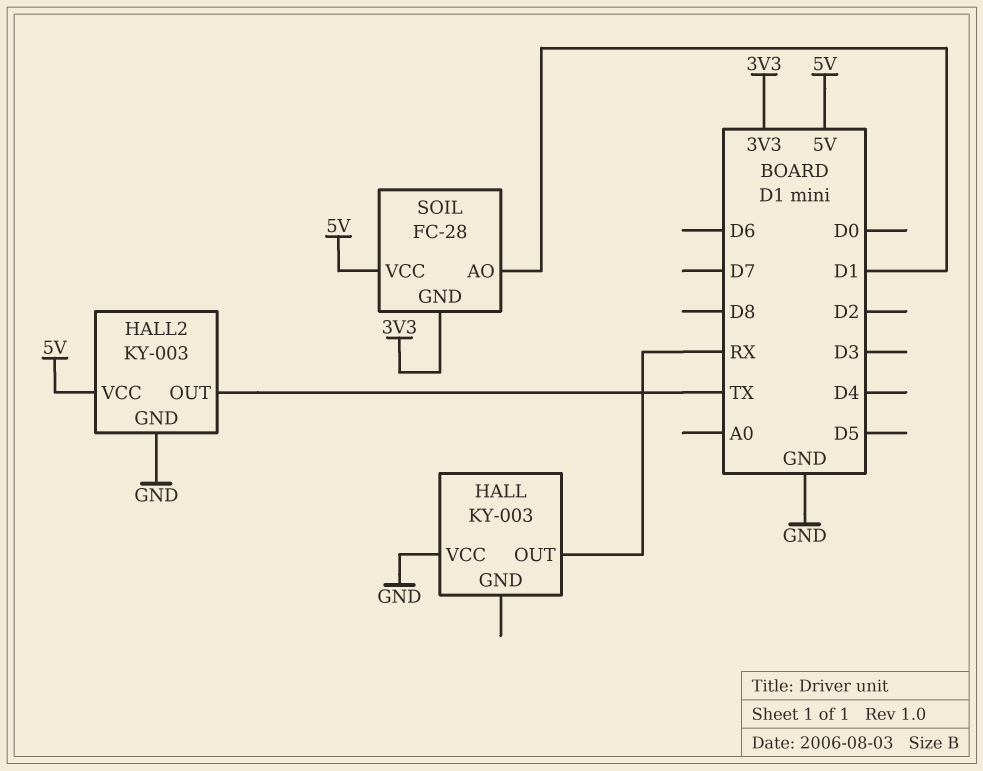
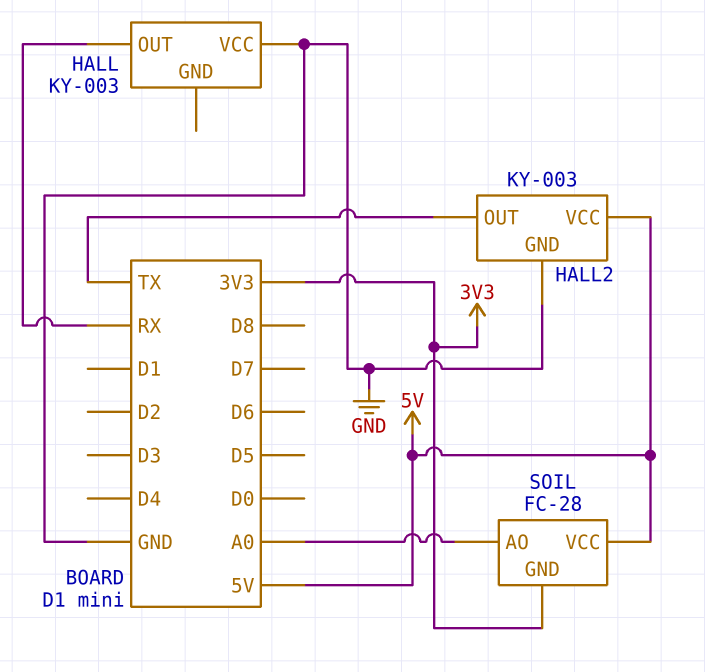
SOIL pin AO: D1 -> A0

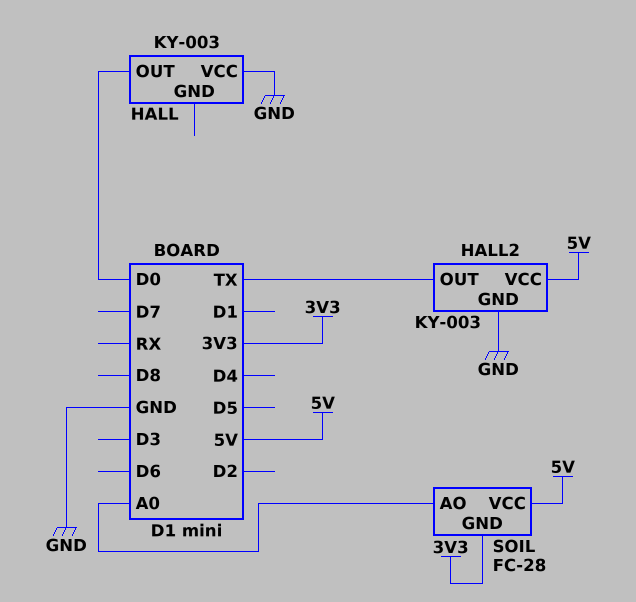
HALL pin OUT: RX -> D0

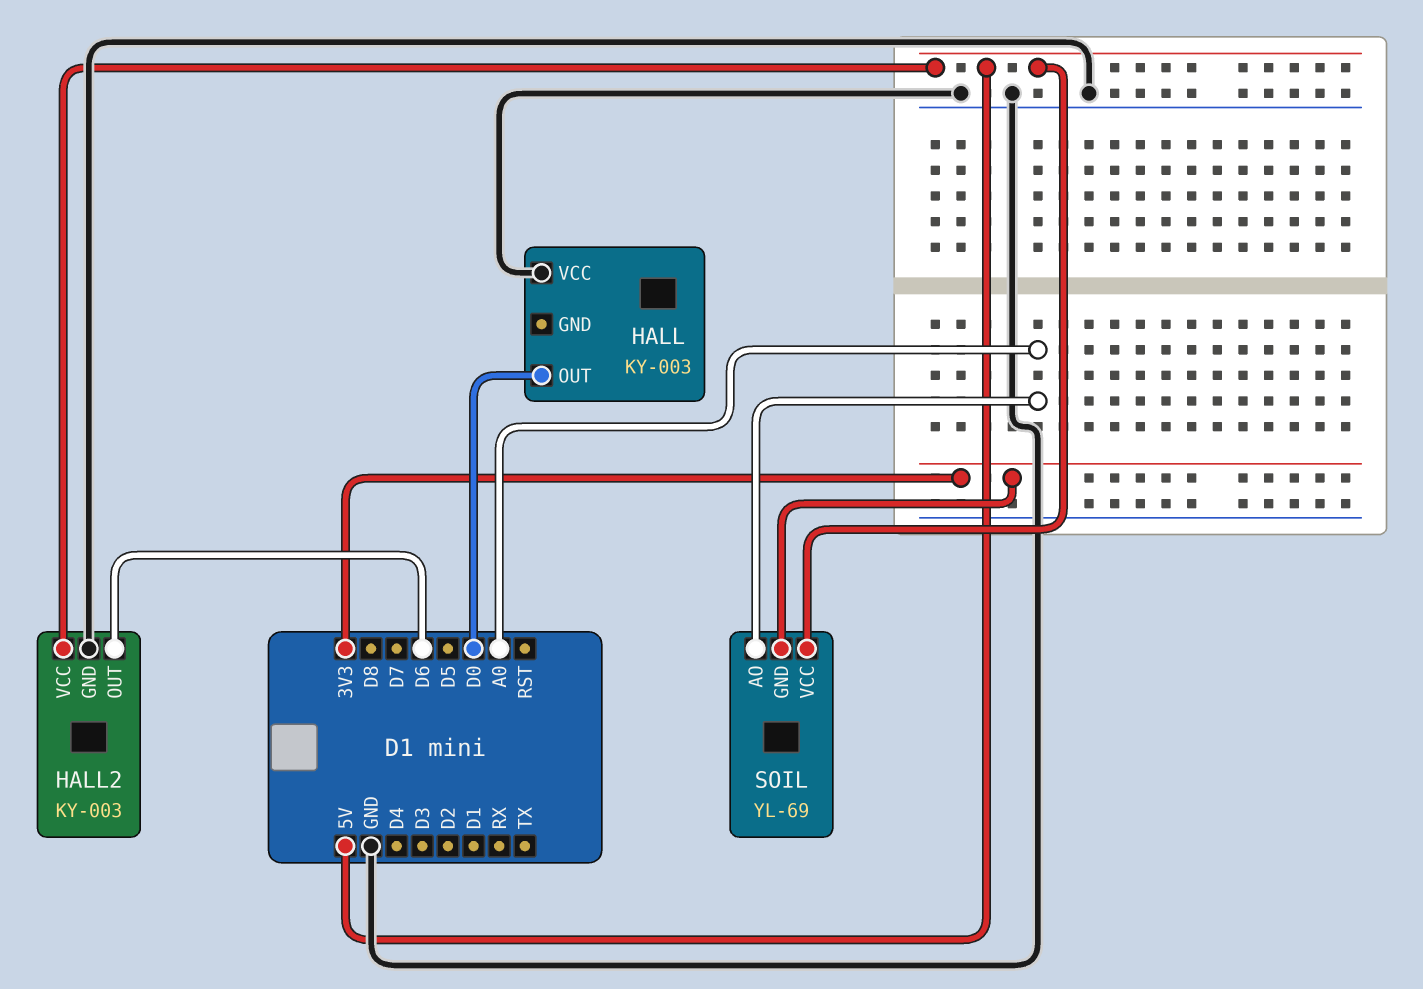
HALL2 pin OUT: TX -> D6
SOIL: FC-28 -> YL-69

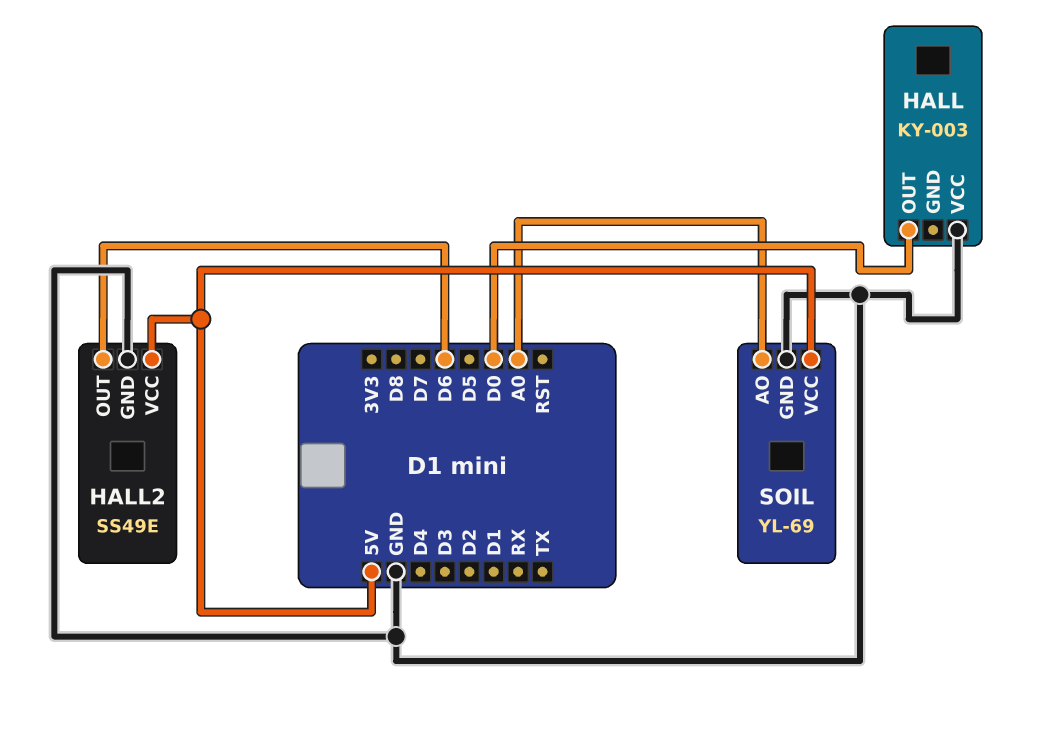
HALL2: KY-003 -> SS49E
SOIL pin GND: 3V3 -> GND

